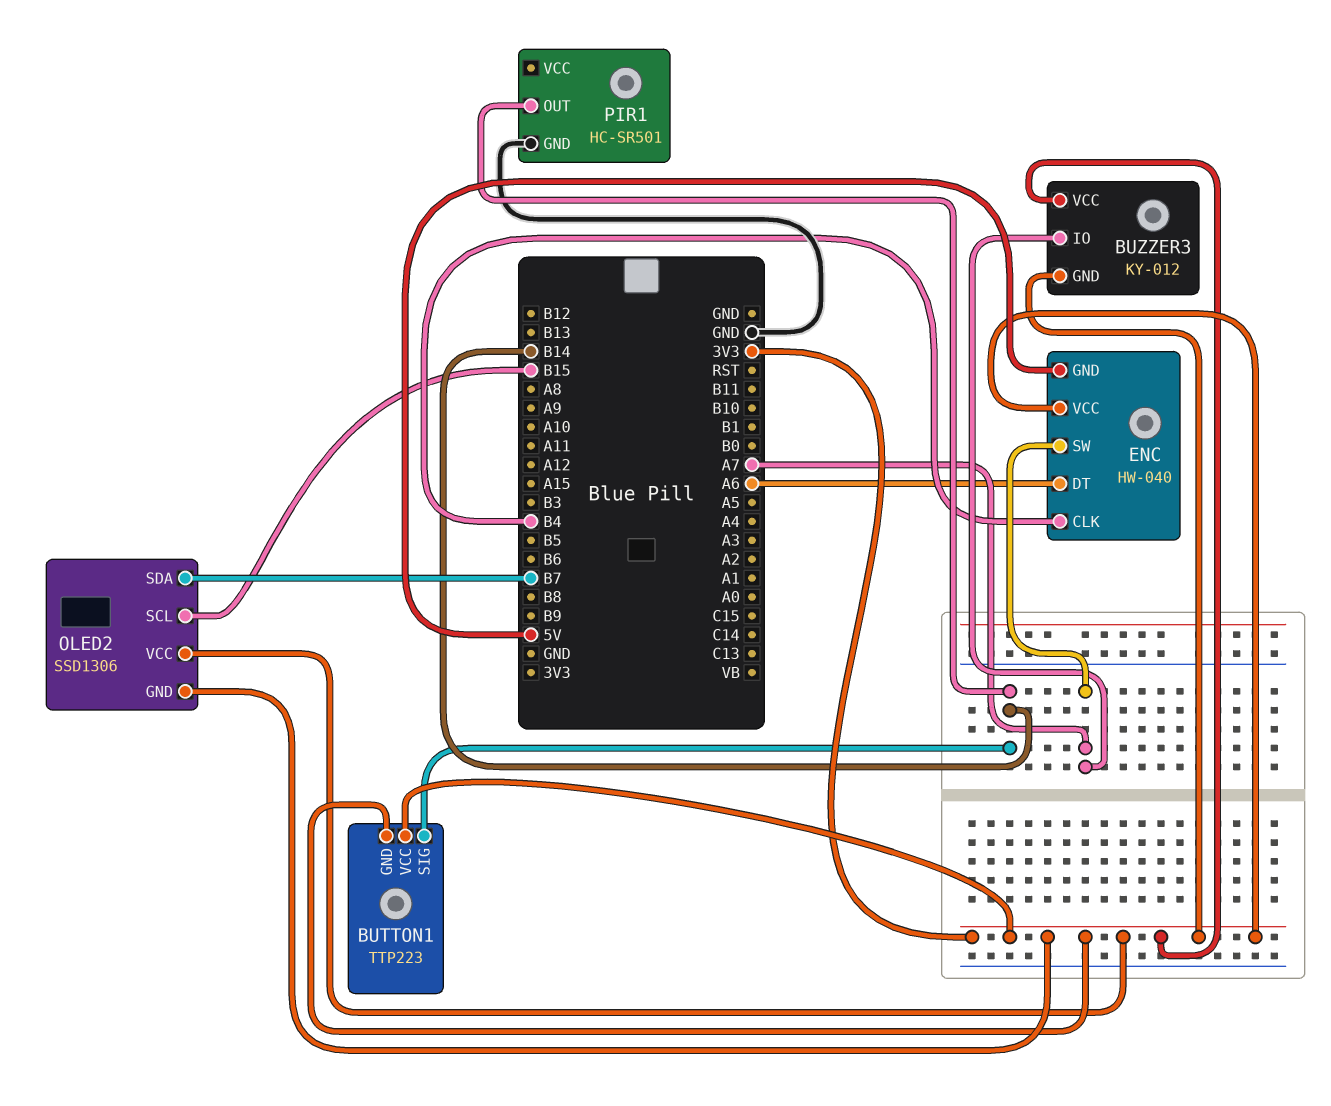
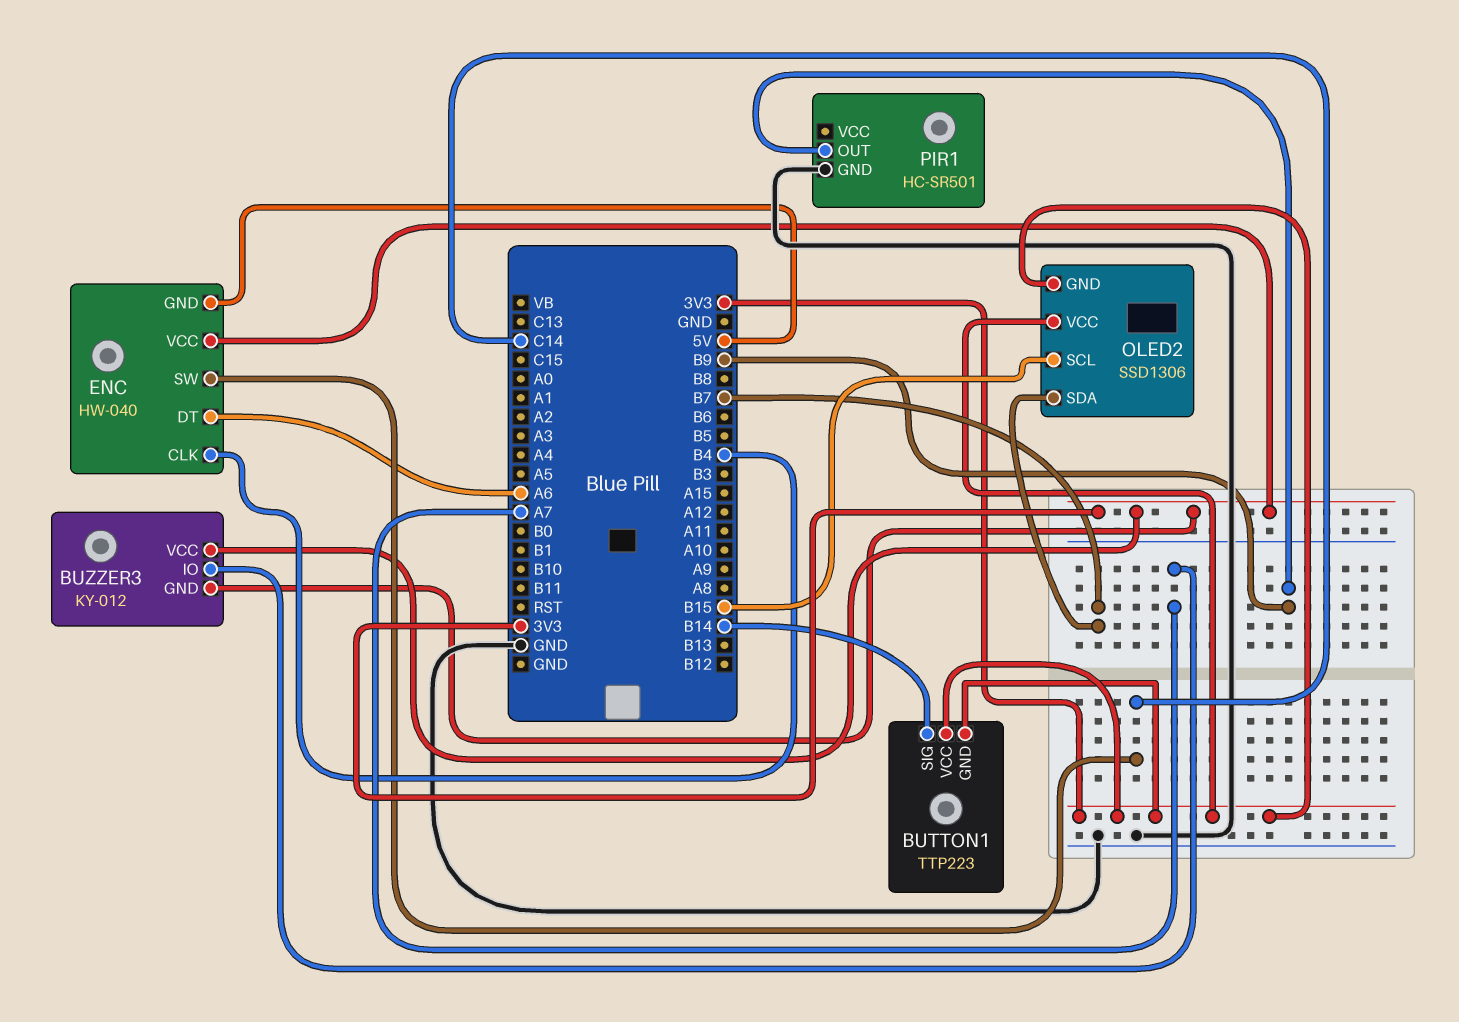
ENC pin SW: A7 -> C14
PIR1 pin OUT: B14 -> B9

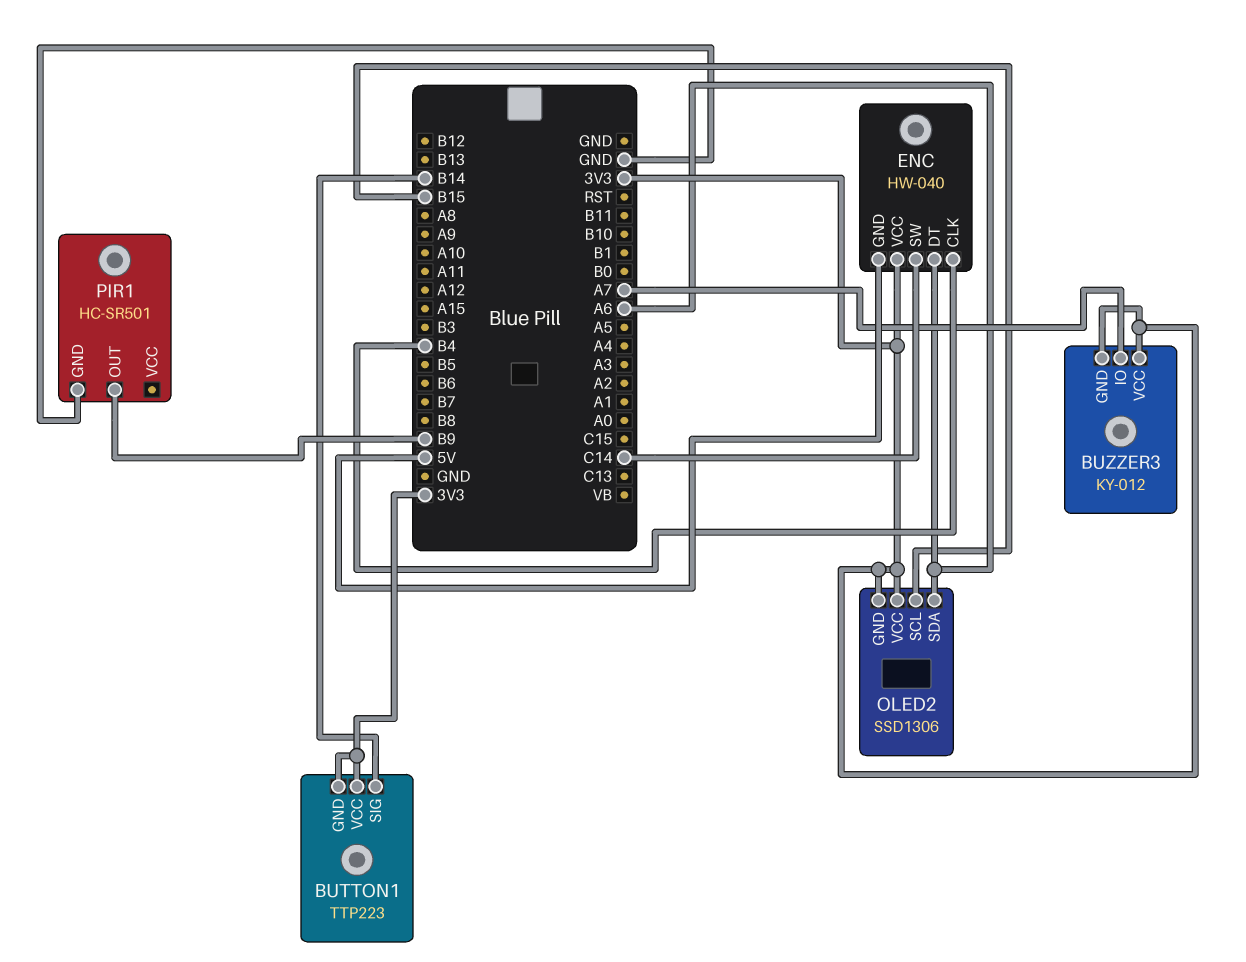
OLED2 pin SDA: B7 -> A6

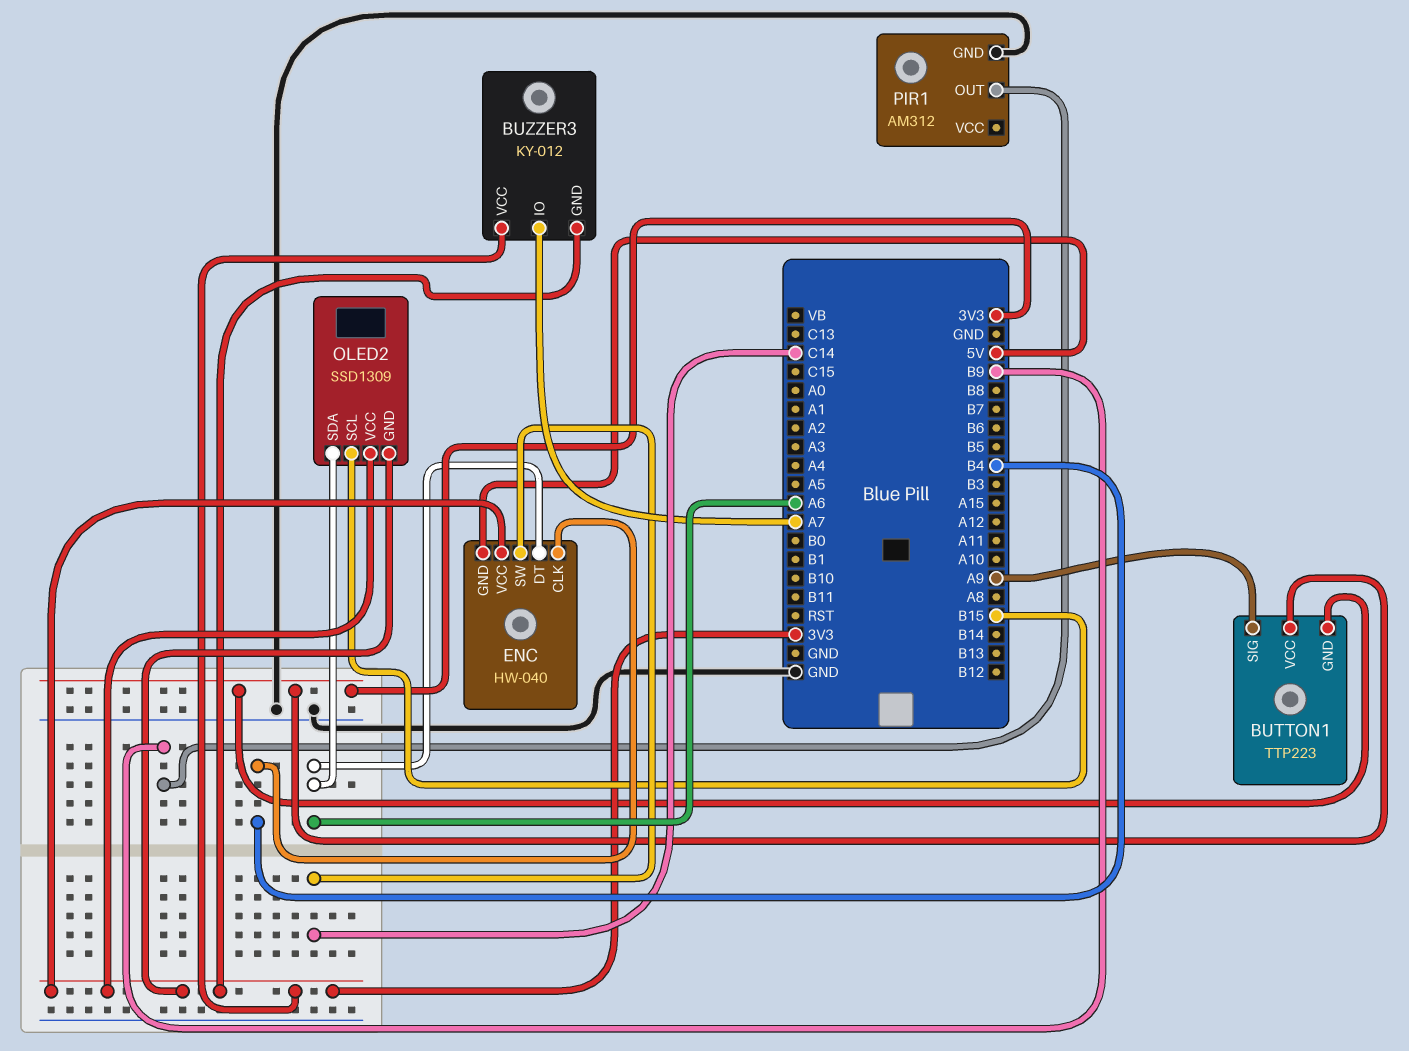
BUTTON1 pin SIG: B14 -> A9
OLED2: SSD1306 -> SSD1309
PIR1: HC-SR501 -> AM312

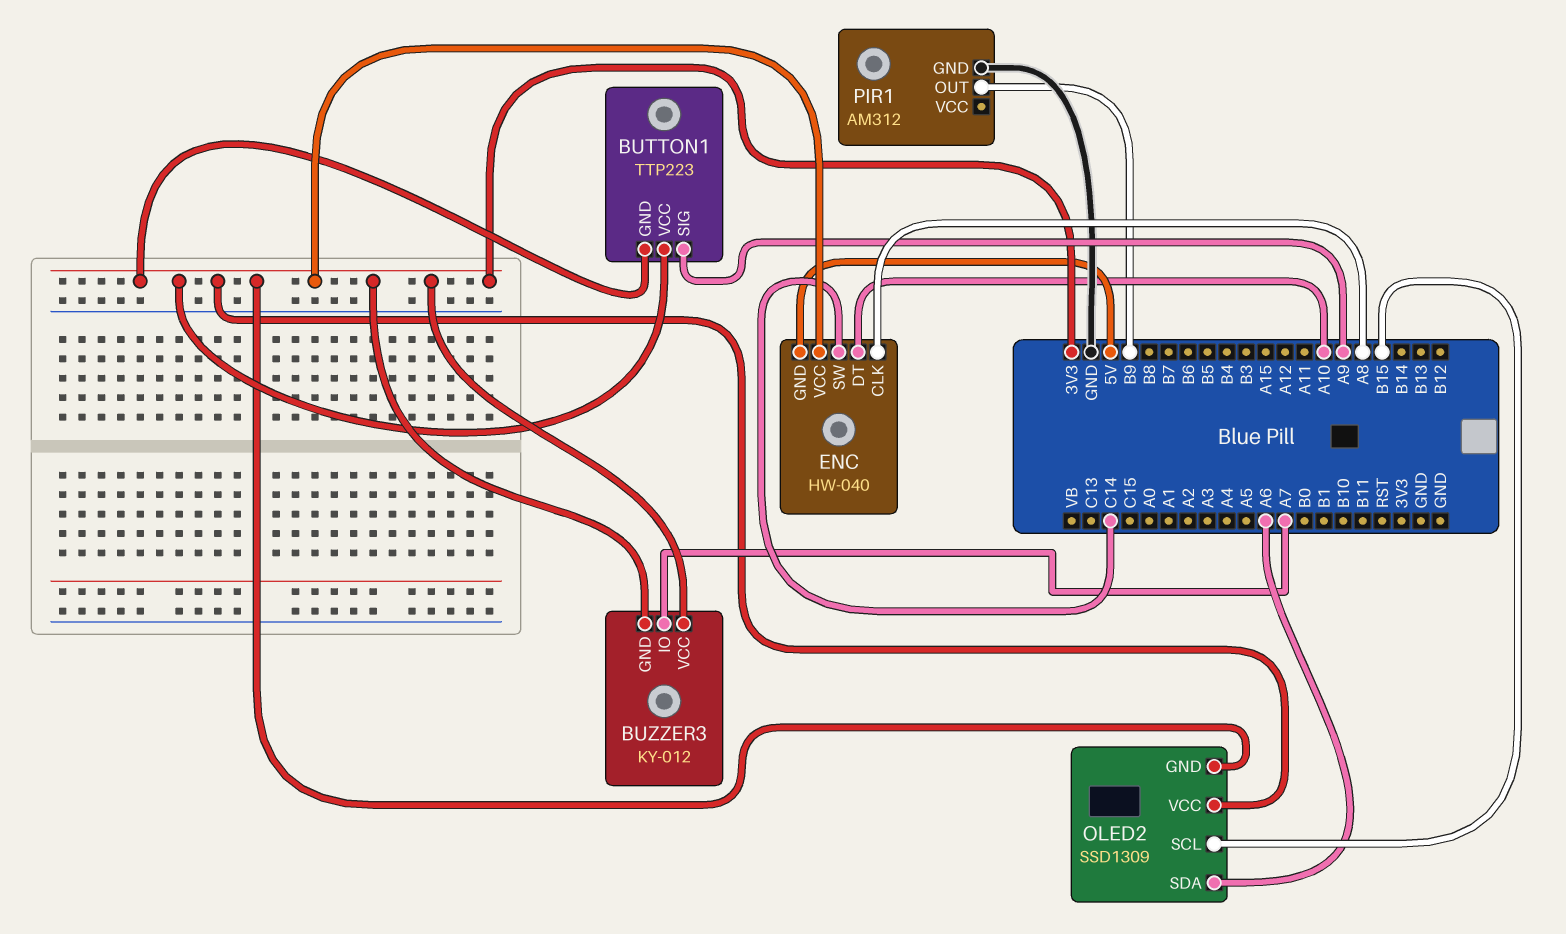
ENC pin CLK: B4 -> A8
ENC pin DT: A6 -> A10

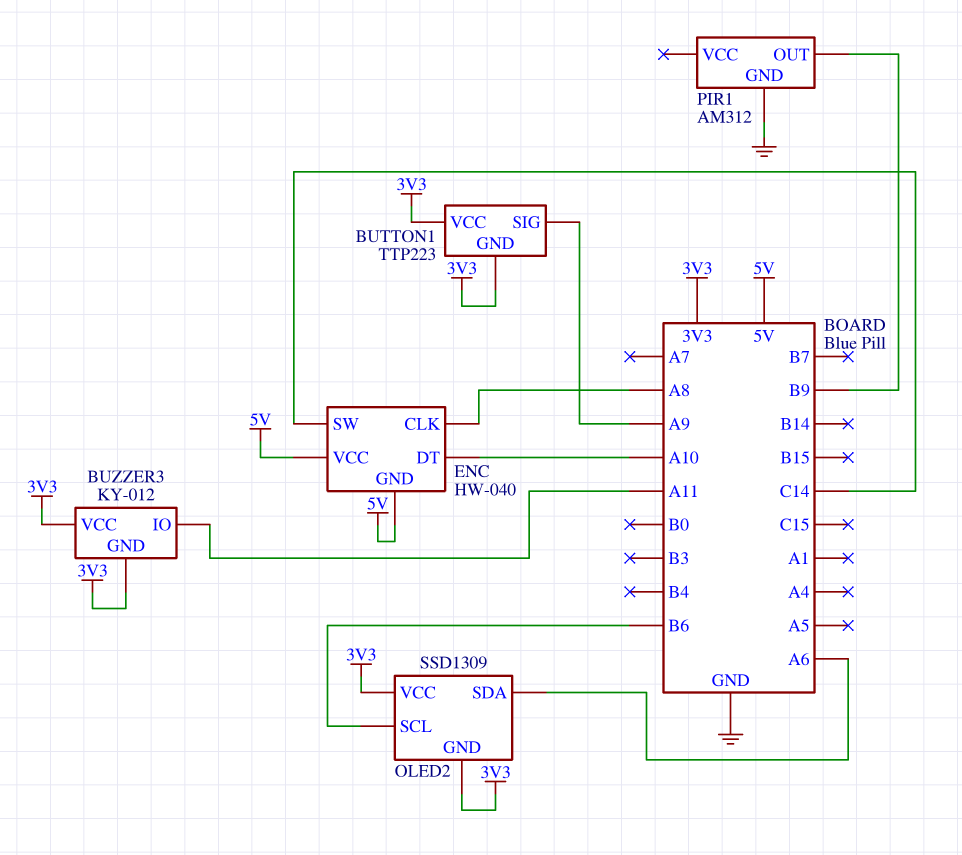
BUZZER3 pin IO: A7 -> A11
ENC pin VCC: 3V3 -> 5V
OLED2 pin SCL: B15 -> B6

